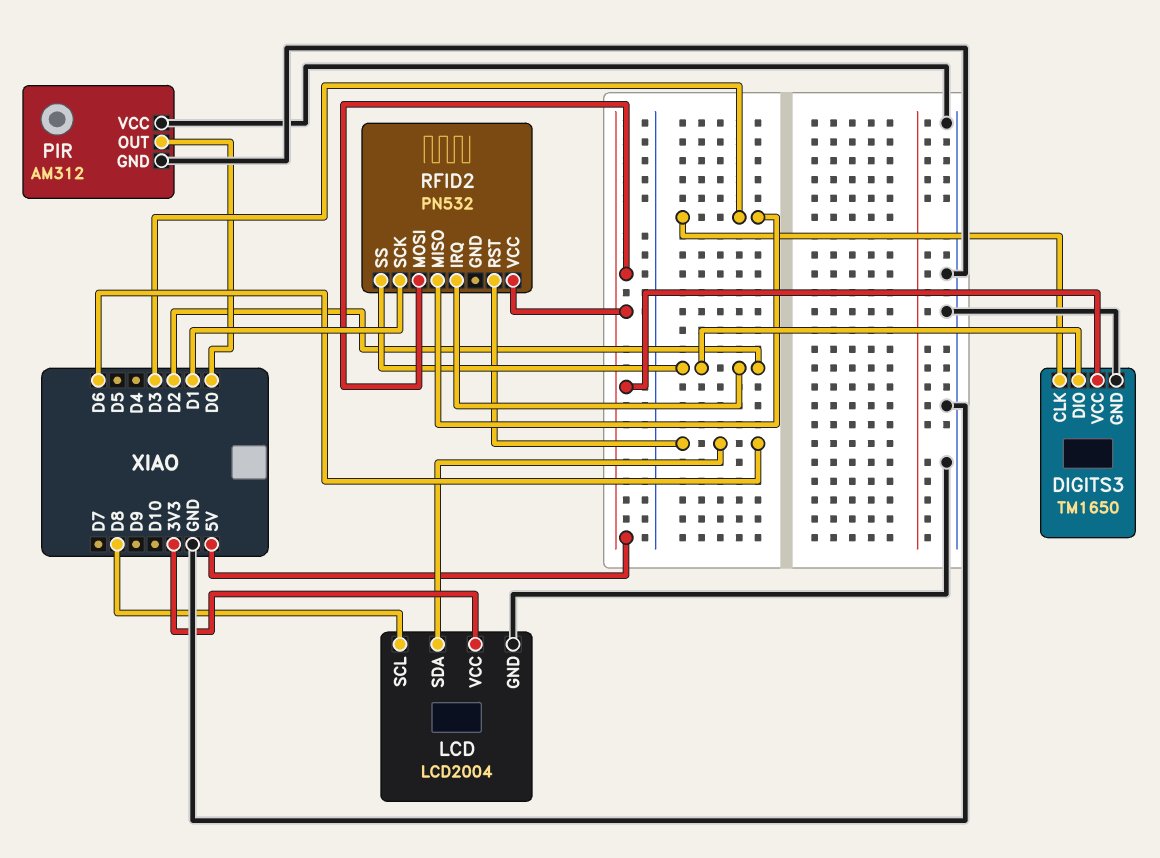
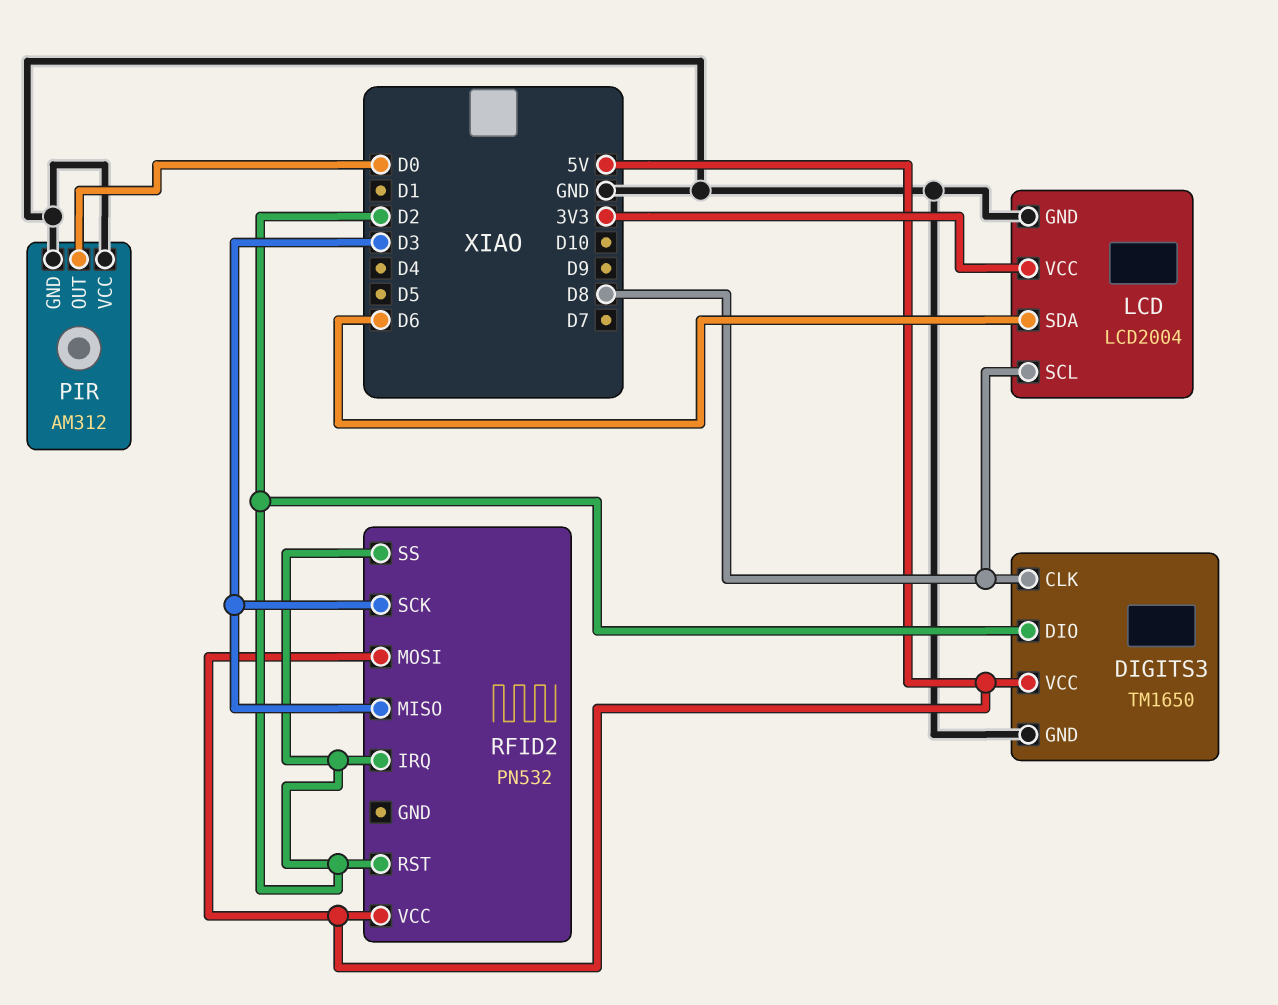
DIGITS3 pin CLK: D3 -> D8
RFID2 pin RST: D6 -> D2
RFID2 pin SCK: D1 -> D3

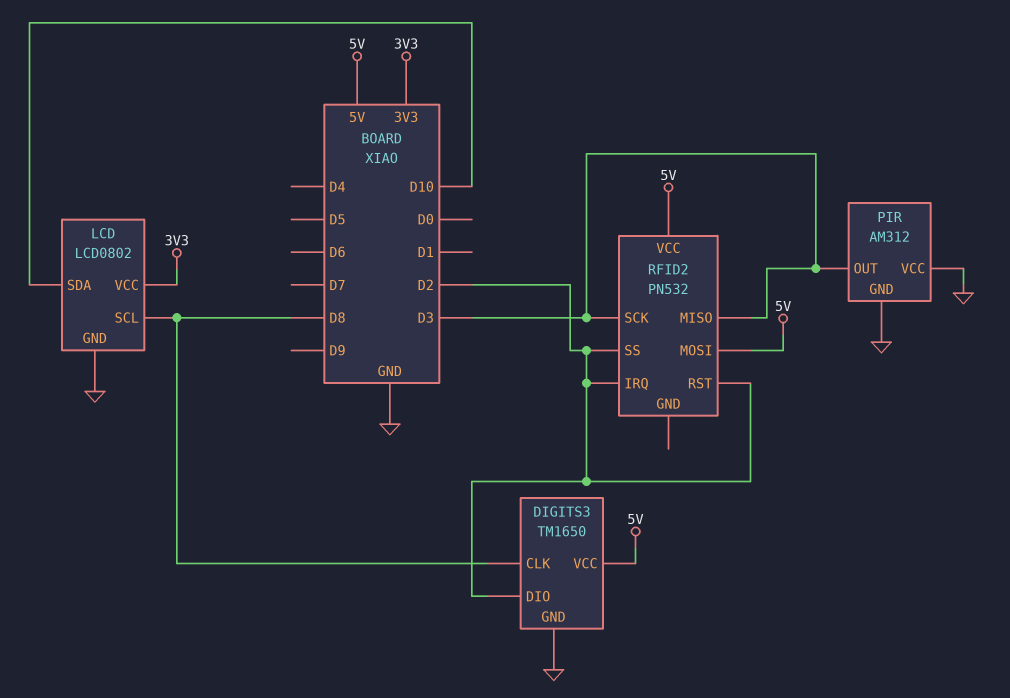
LCD: LCD2004 -> LCD0802
LCD pin SDA: D6 -> D10
PIR pin OUT: D0 -> D3

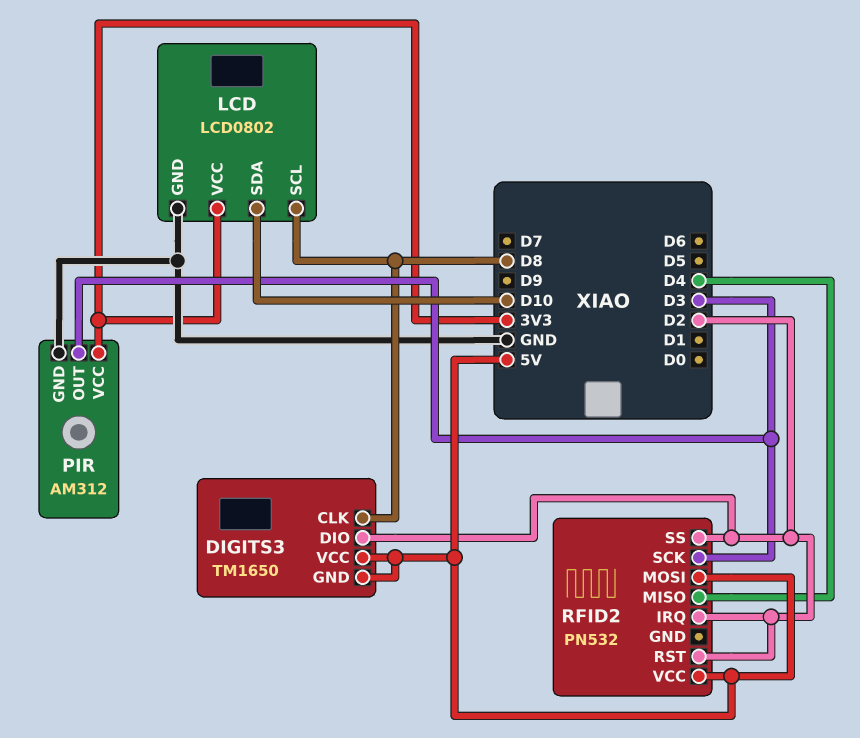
DIGITS3 pin GND: GND -> 5V
PIR pin VCC: GND -> 3V3
RFID2 pin MISO: D3 -> D4

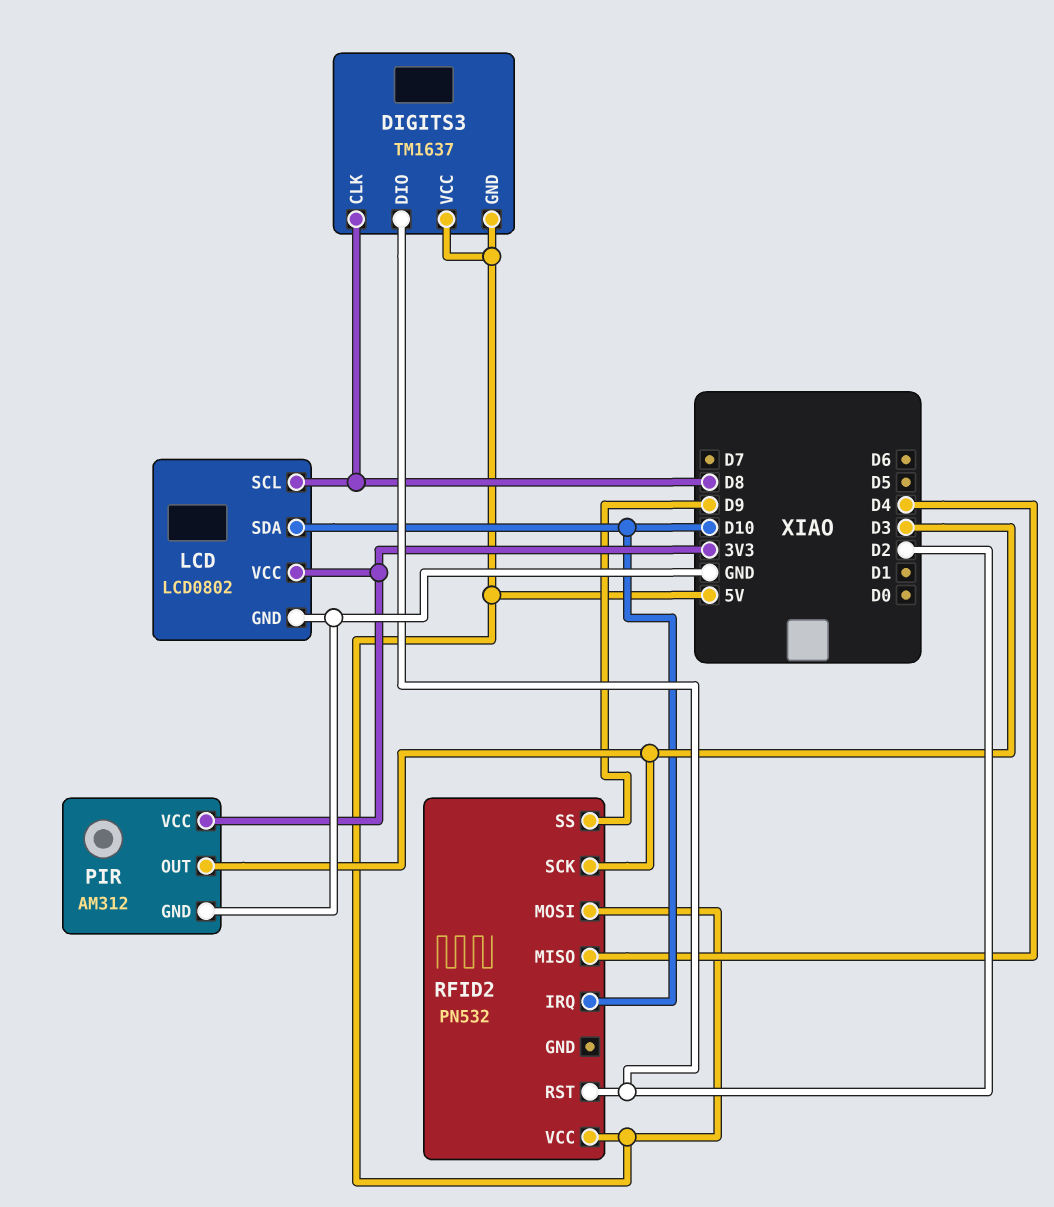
DIGITS3: TM1650 -> TM1637
RFID2 pin IRQ: D2 -> D10
RFID2 pin SS: D2 -> D9

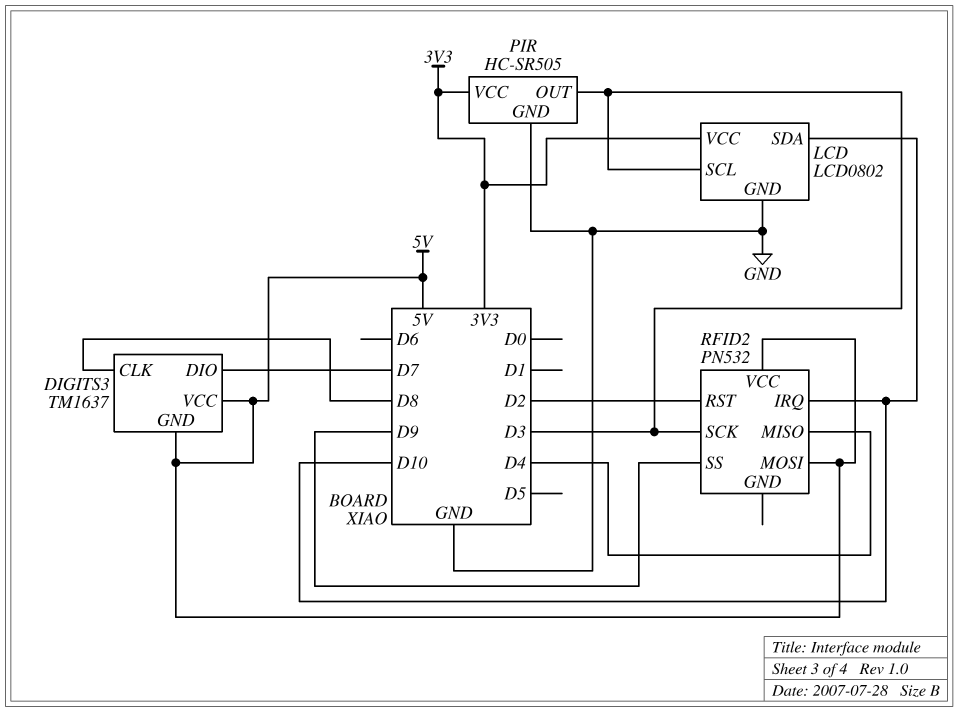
DIGITS3 pin DIO: D2 -> D7
LCD pin SCL: D8 -> D3
PIR: AM312 -> HC-SR505

